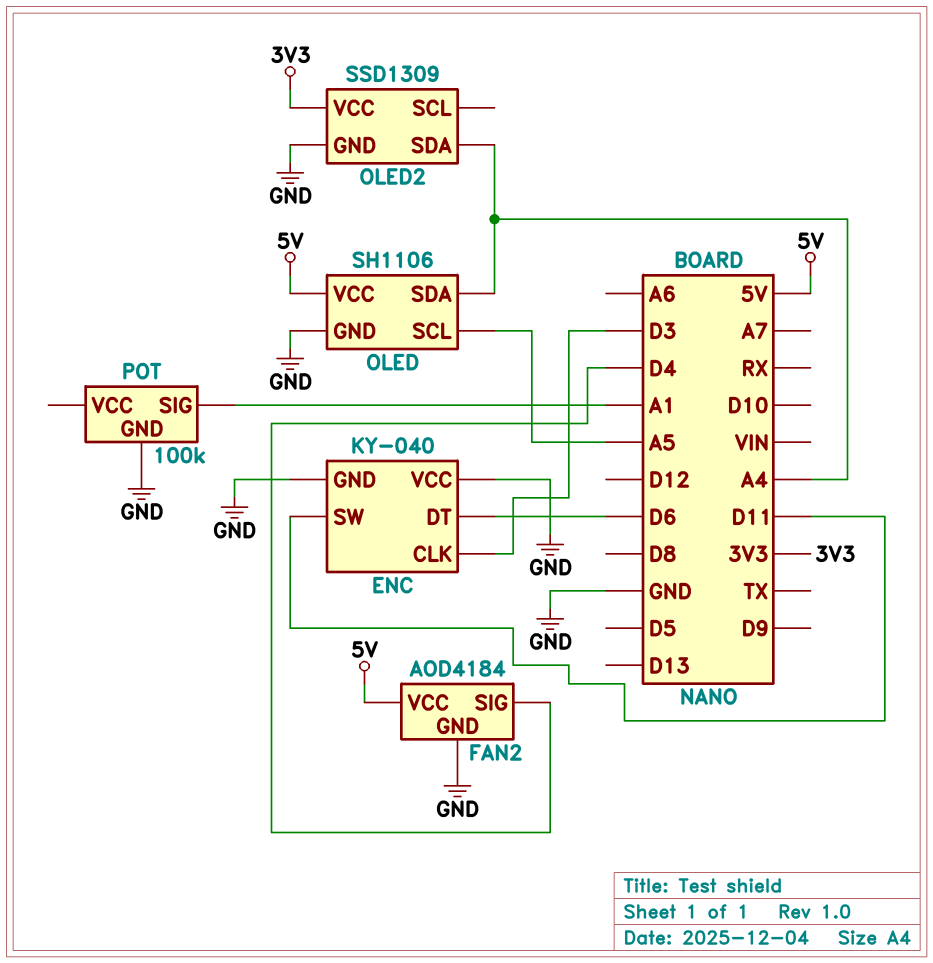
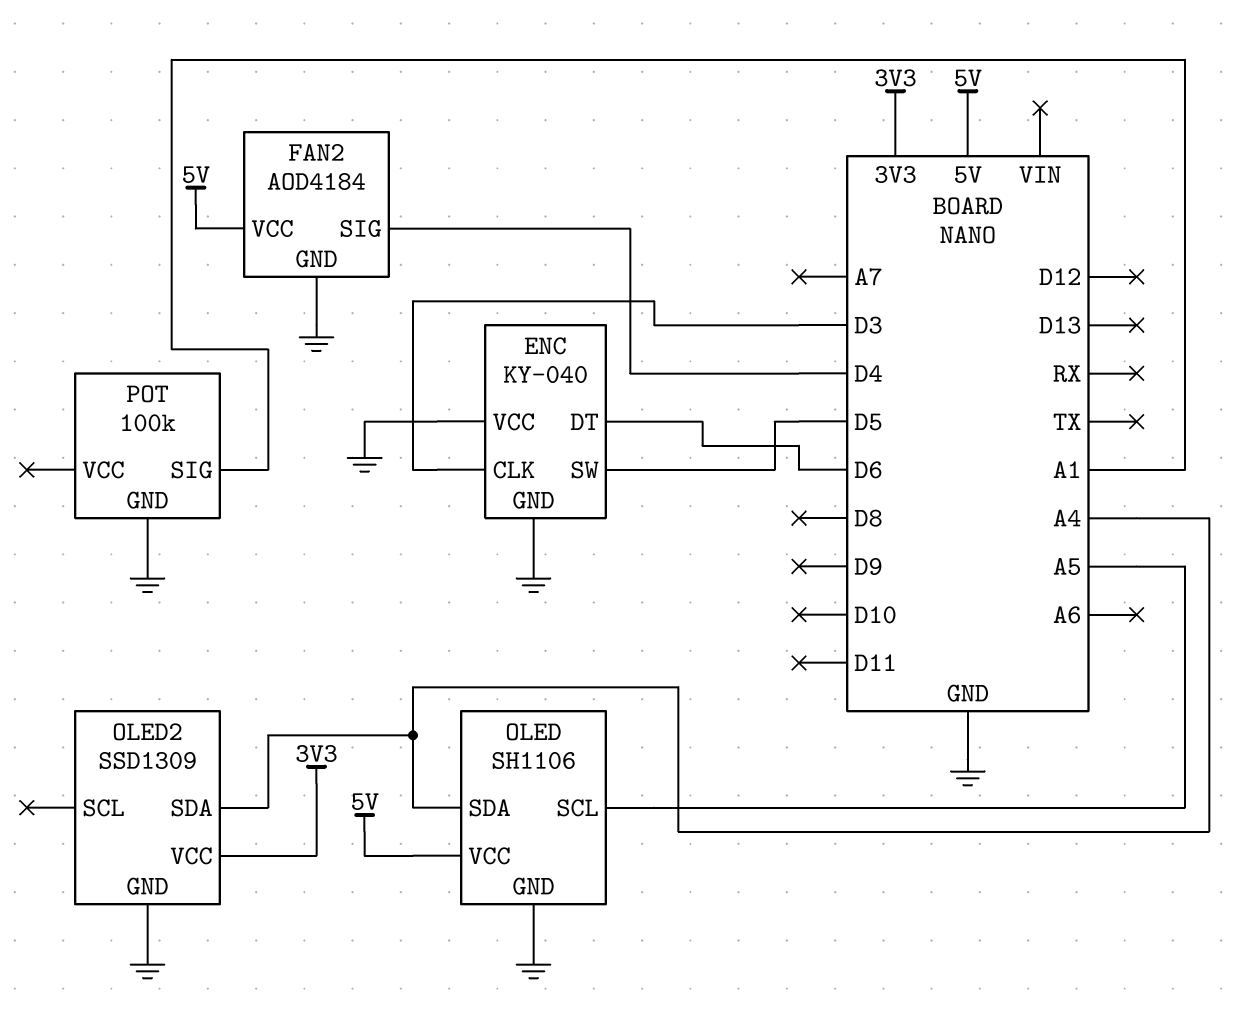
ENC pin SW: D11 -> D5

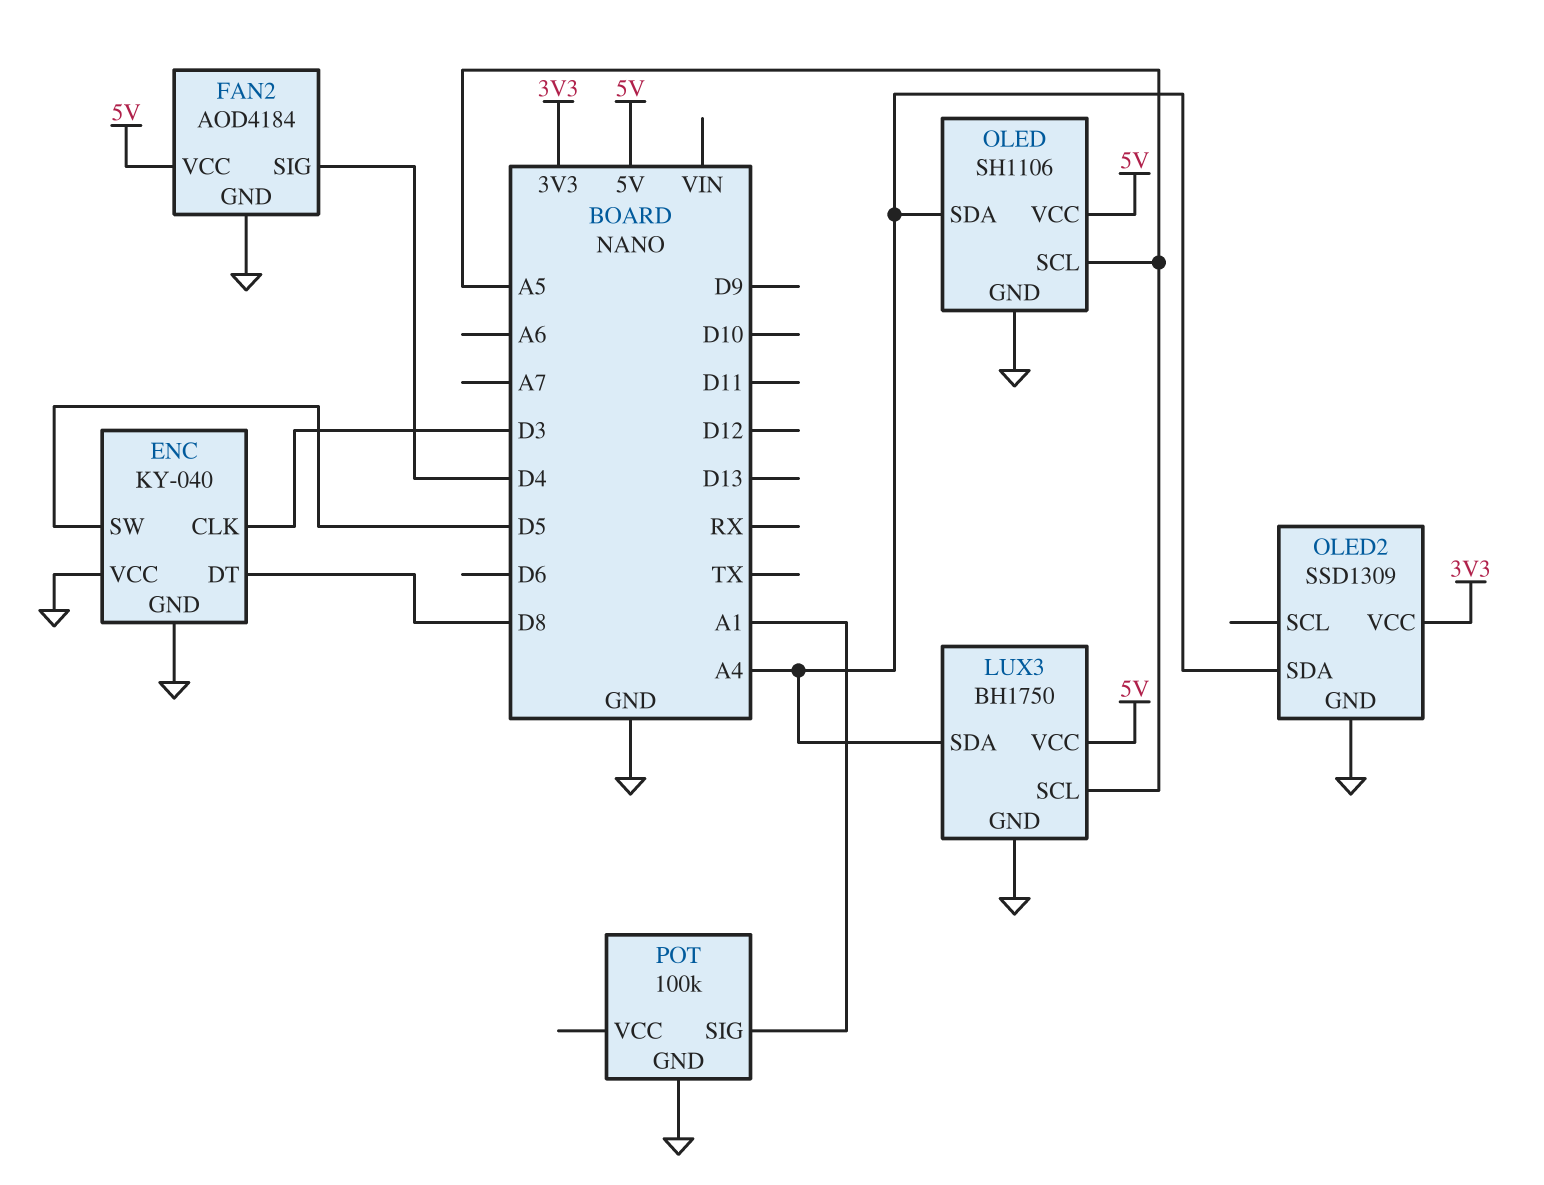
ENC pin DT: D6 -> D8
LUX3: none -> BH1750
LUX3 pin GND: none -> GND
LUX3 pin SCL: none -> A5
LUX3 pin SDA: none -> A4
LUX3 pin VCC: none -> 5V

